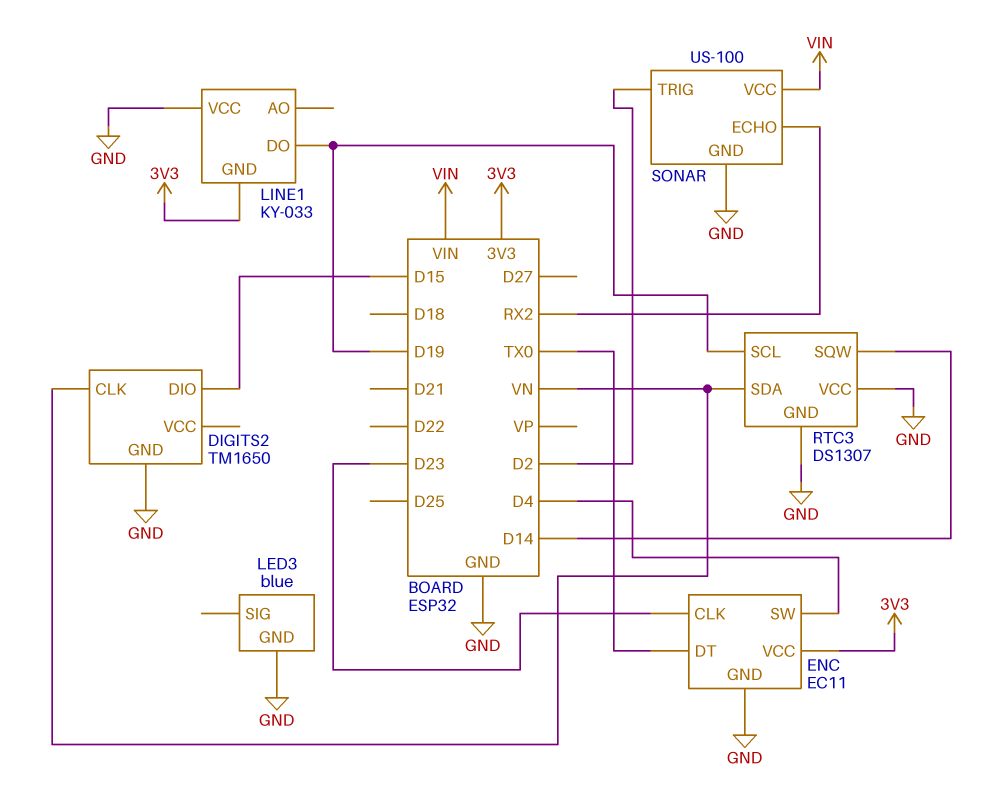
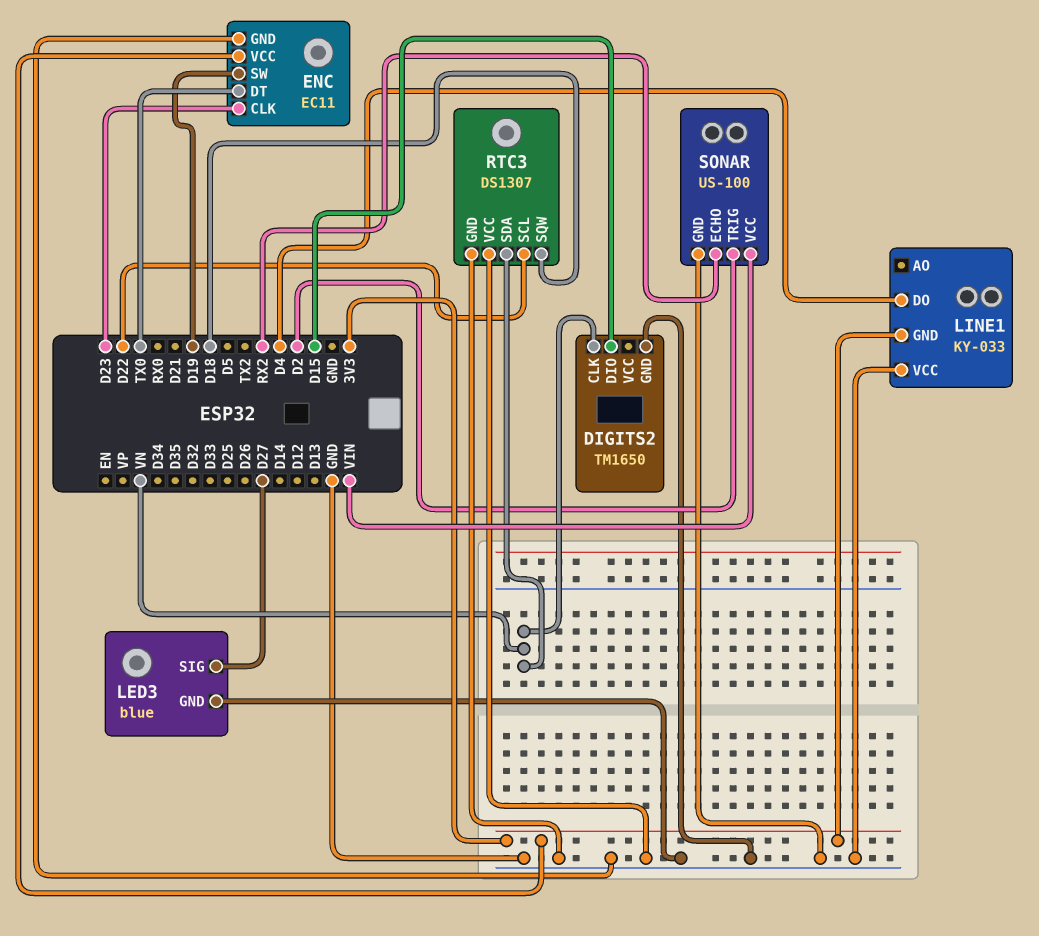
ENC pin SW: D4 -> D19
LED3 pin SIG: none -> D27
LINE1 pin DO: D19 -> D4
RTC3 pin SCL: D19 -> D22
RTC3 pin SQW: D14 -> D18

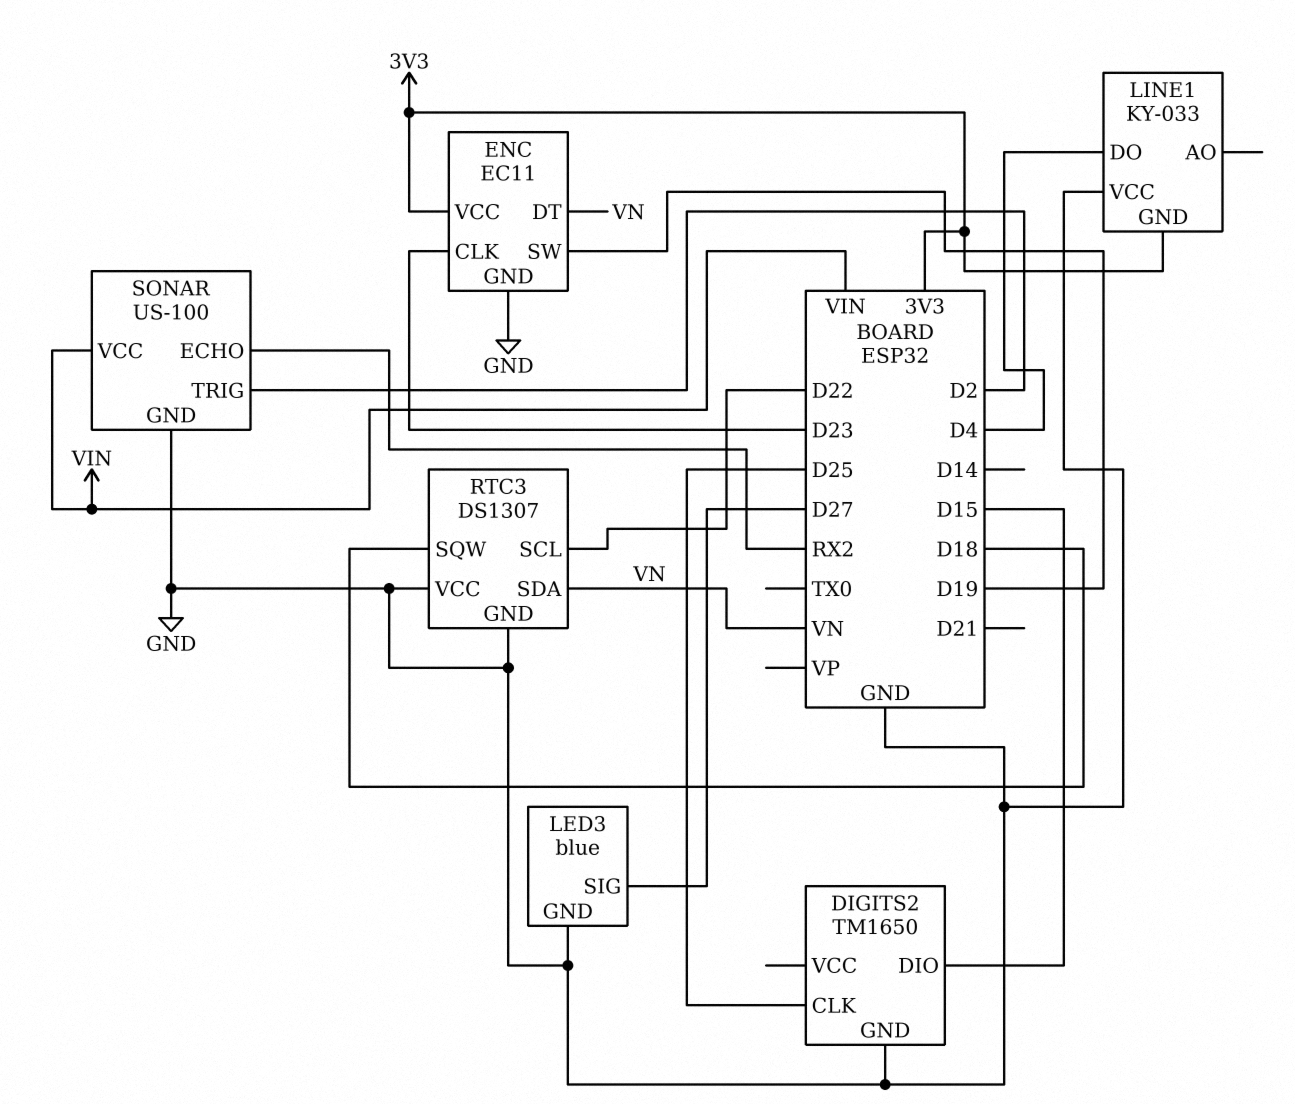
DIGITS2 pin CLK: VN -> D25
ENC pin DT: TX0 -> VN

